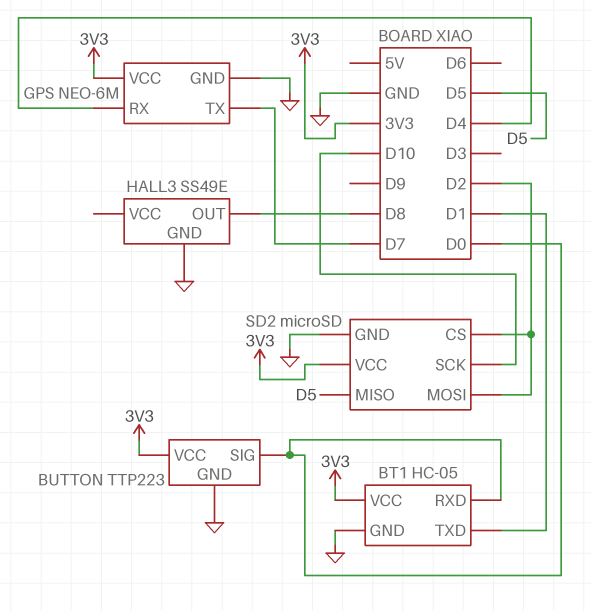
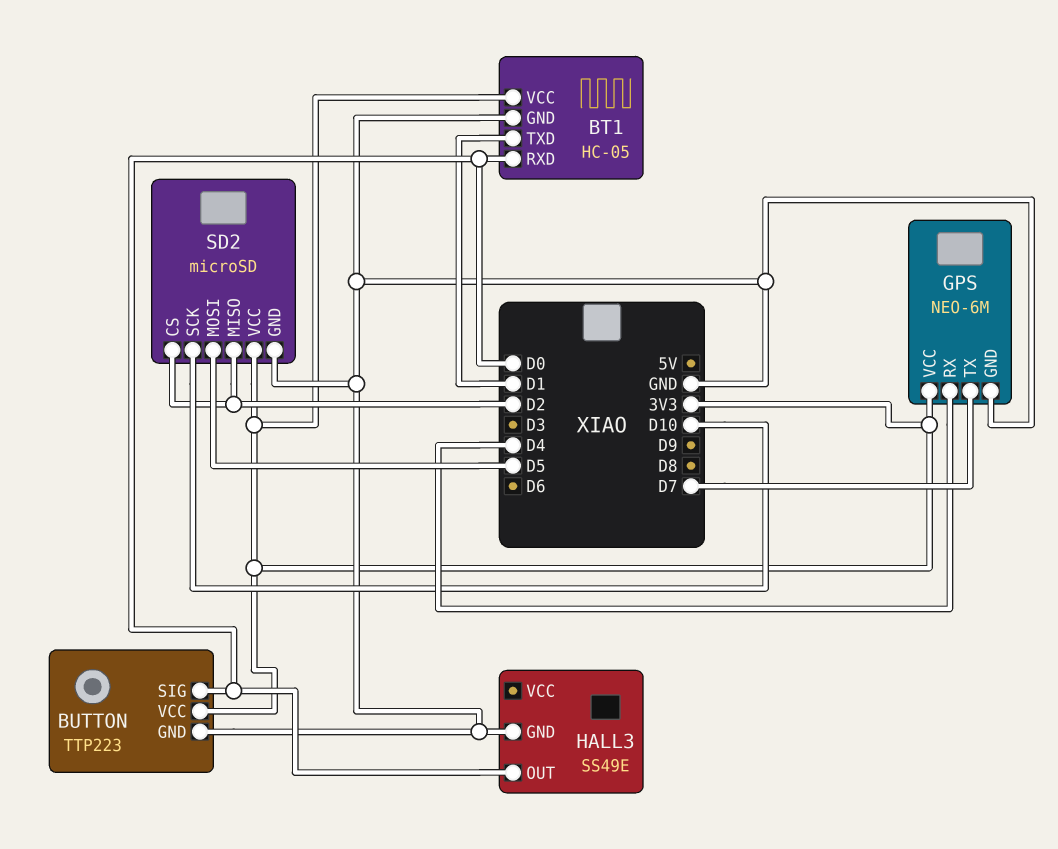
HALL3 pin OUT: D8 -> D0
SD2 pin MISO: D5 -> D2
SD2 pin MOSI: D2 -> D5

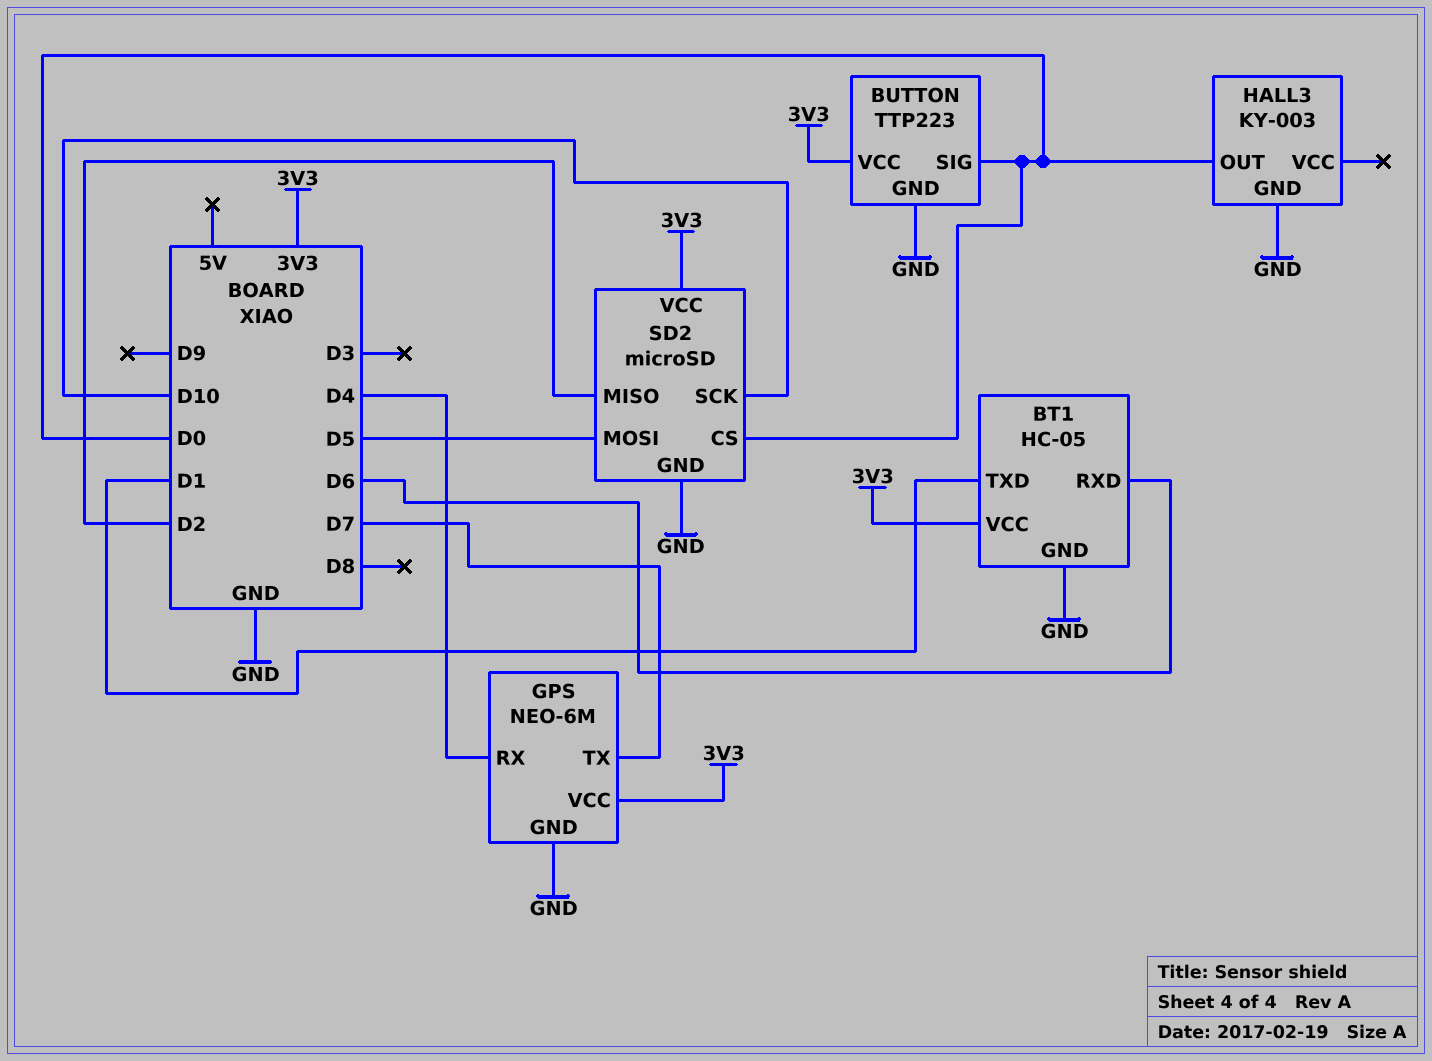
BT1 pin RXD: D0 -> D6
HALL3: SS49E -> KY-003
SD2 pin CS: D2 -> D0

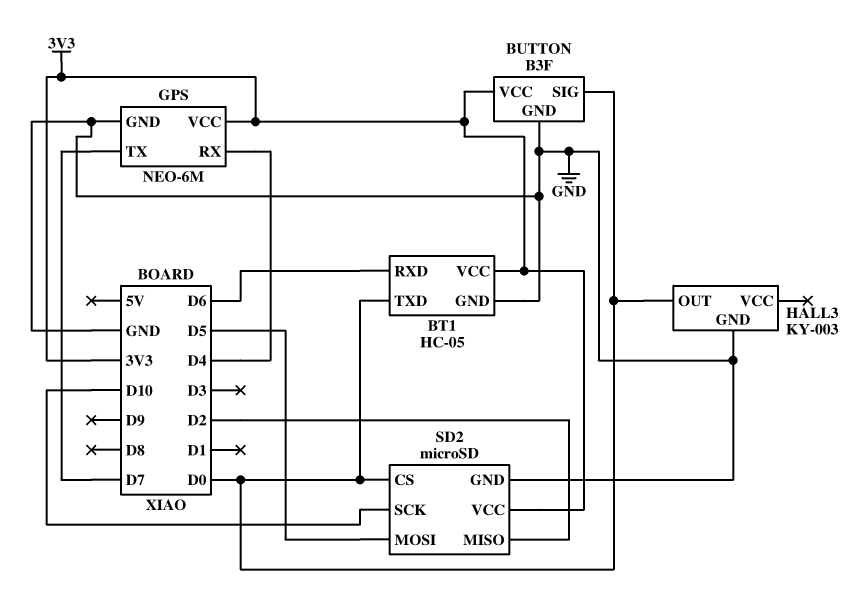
BT1 pin TXD: D1 -> D0
BUTTON: TTP223 -> B3F

